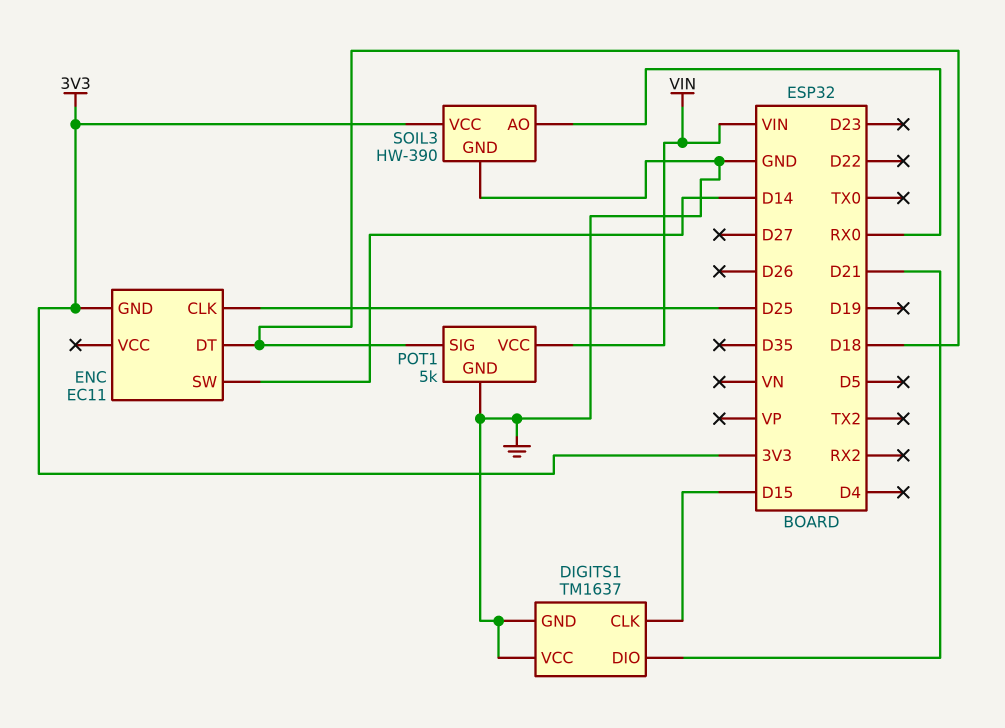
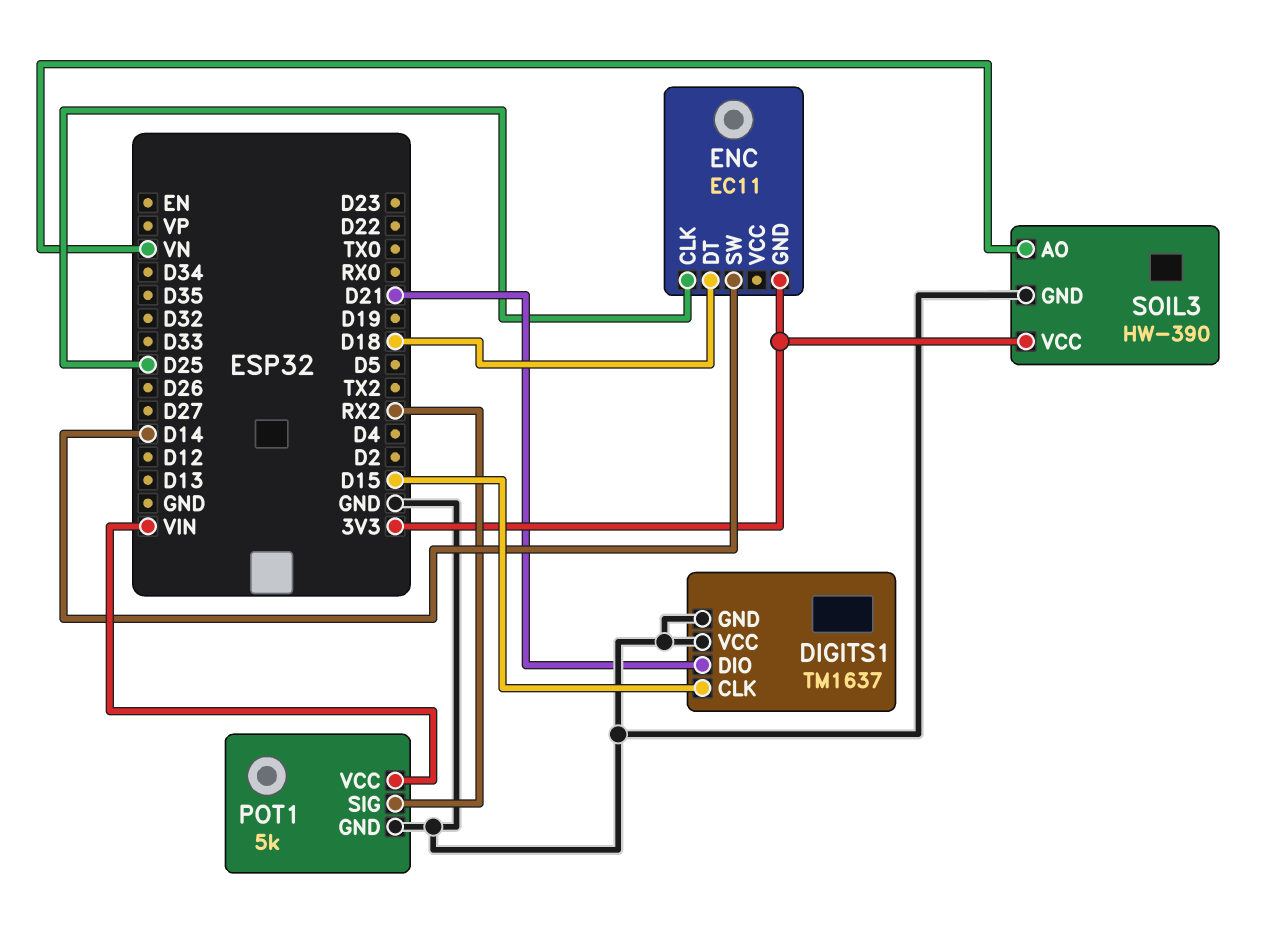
POT1 pin SIG: D18 -> RX2
SOIL3 pin AO: RX0 -> VN

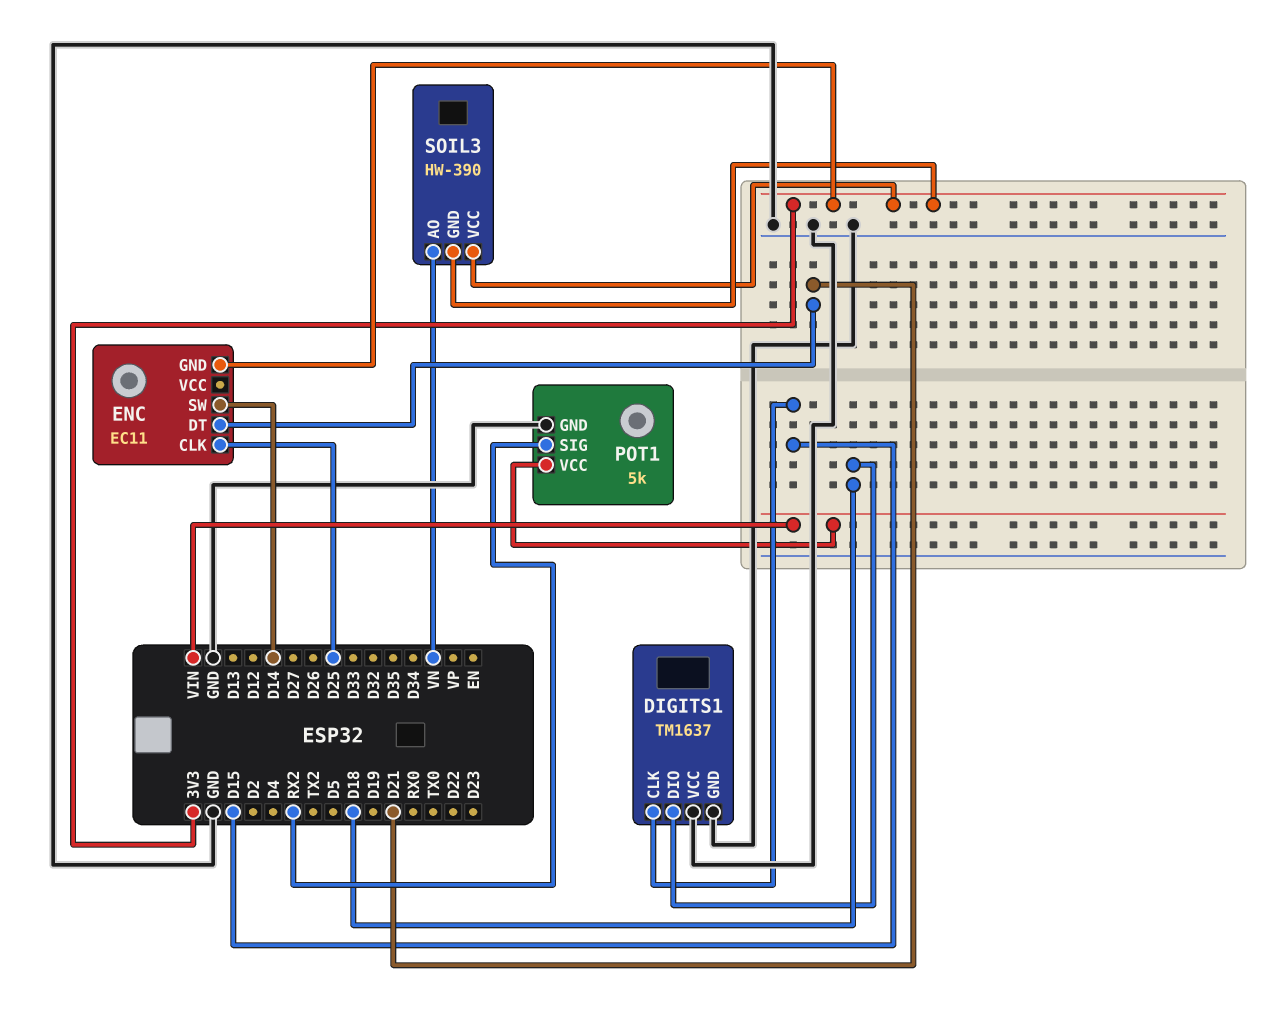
DIGITS1 pin DIO: D21 -> D18
ENC pin DT: D18 -> D21
SOIL3 pin GND: GND -> 3V3

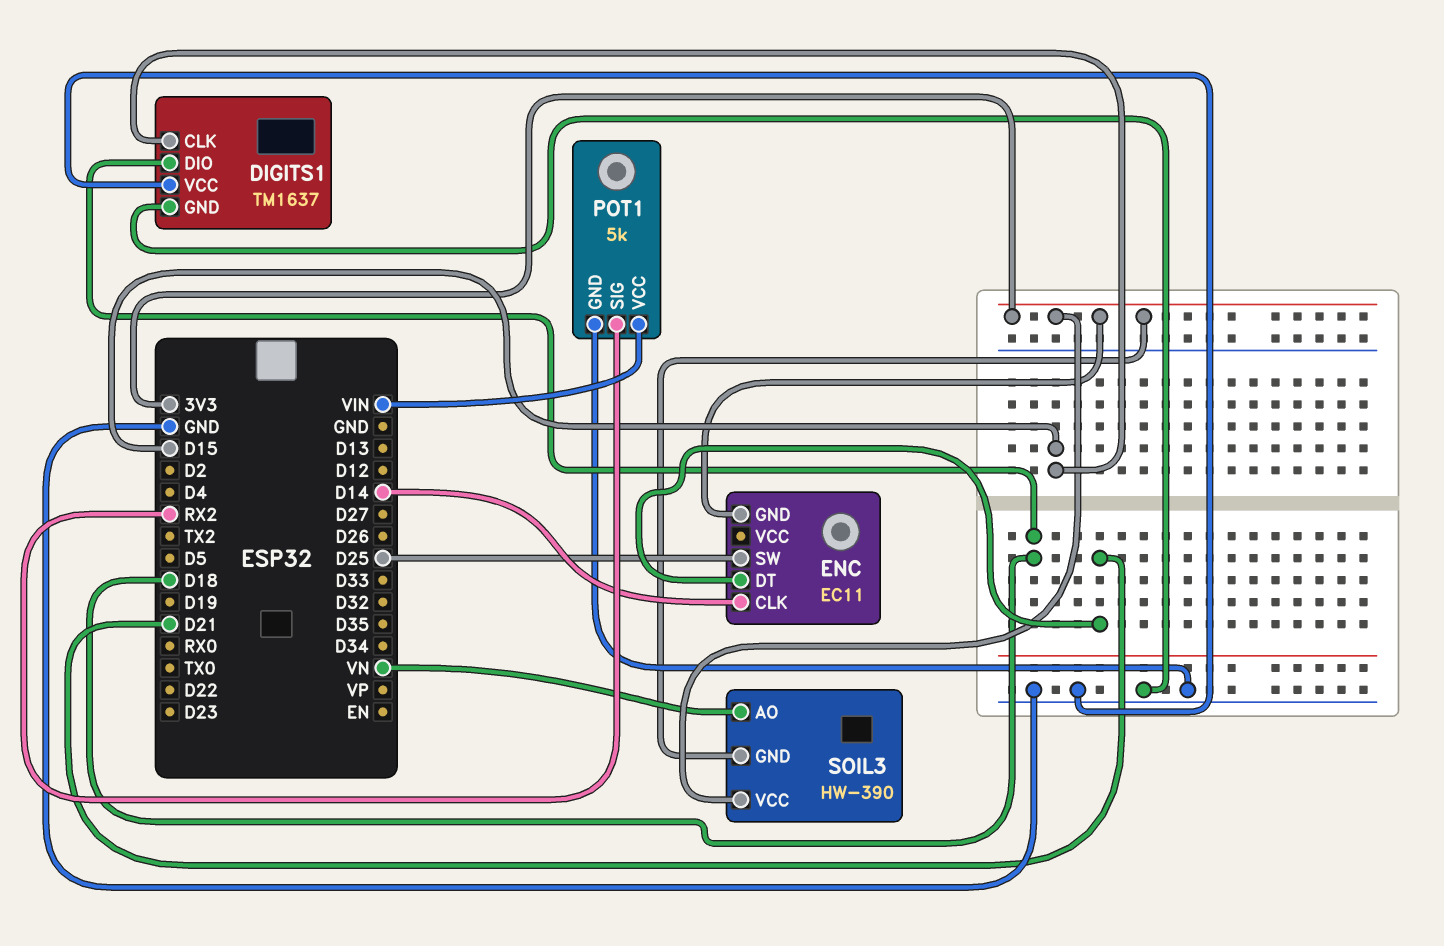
ENC pin CLK: D25 -> D14
ENC pin SW: D14 -> D25

